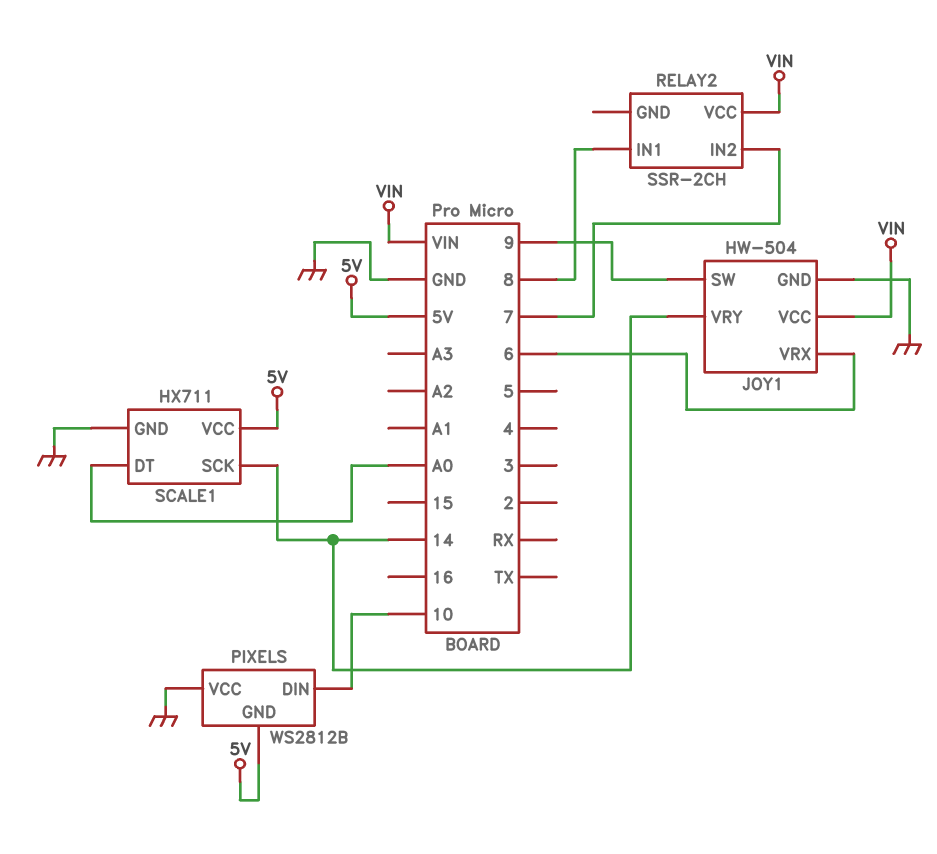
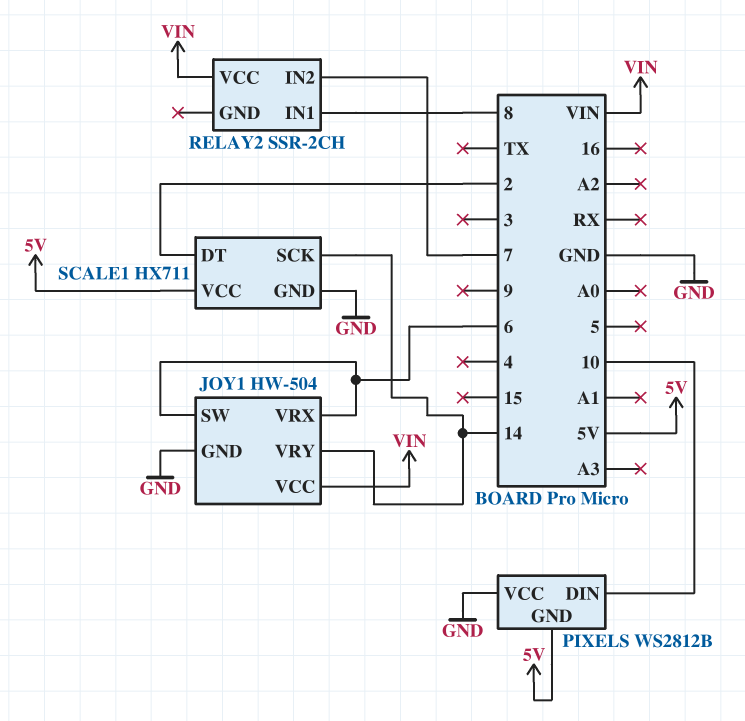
JOY1 pin SW: 9 -> 6
SCALE1 pin DT: A0 -> 2

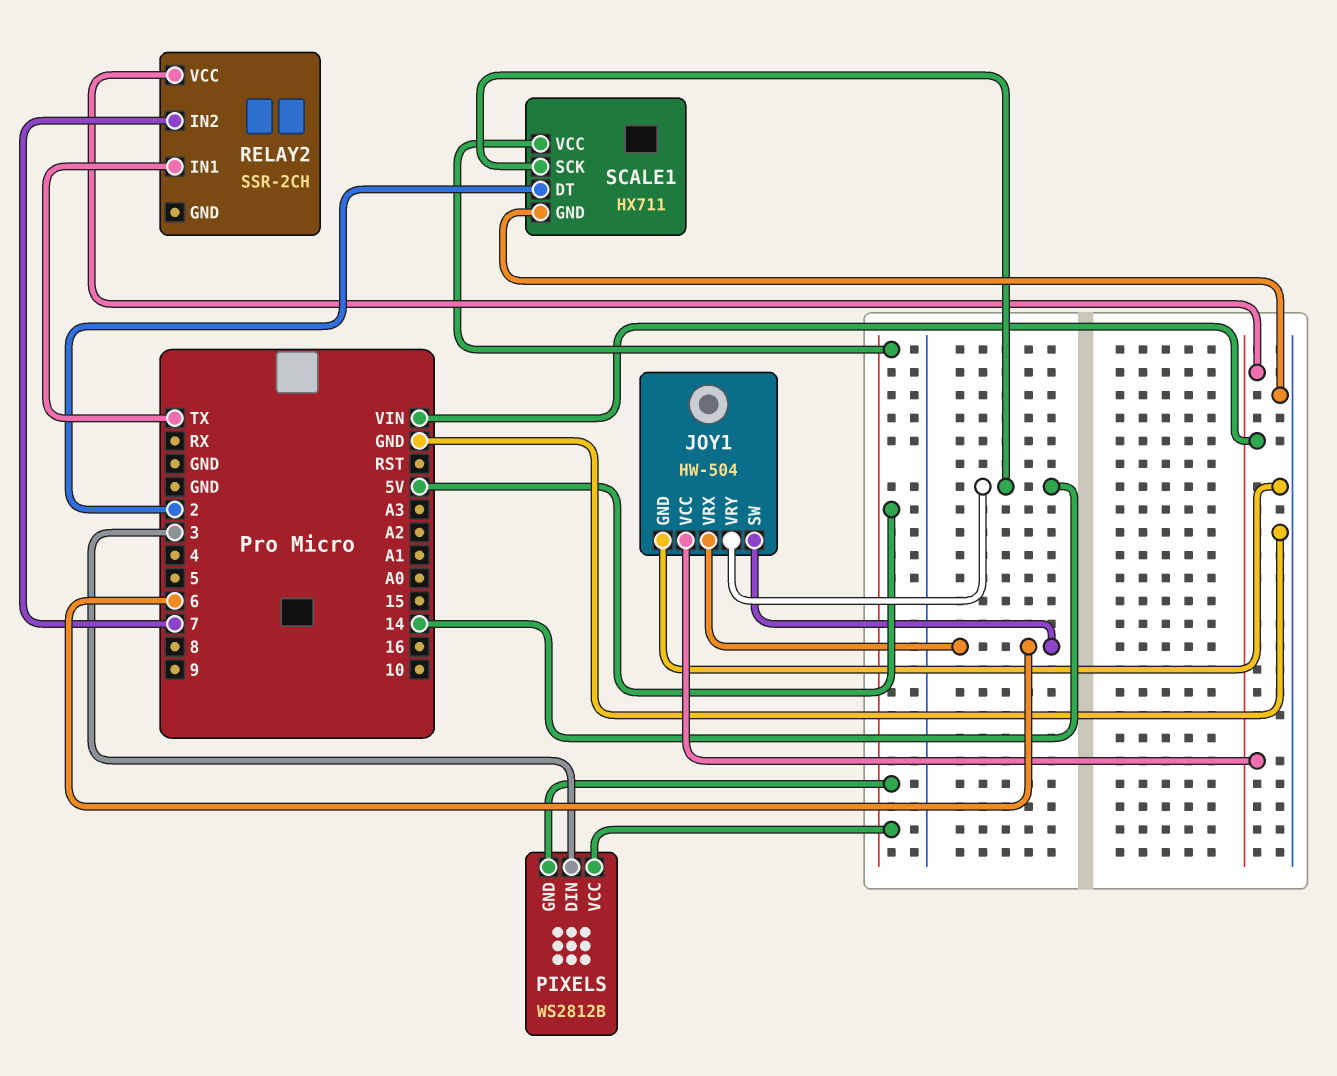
PIXELS pin DIN: 10 -> 3
PIXELS pin VCC: GND -> 5V
RELAY2 pin IN1: 8 -> TX

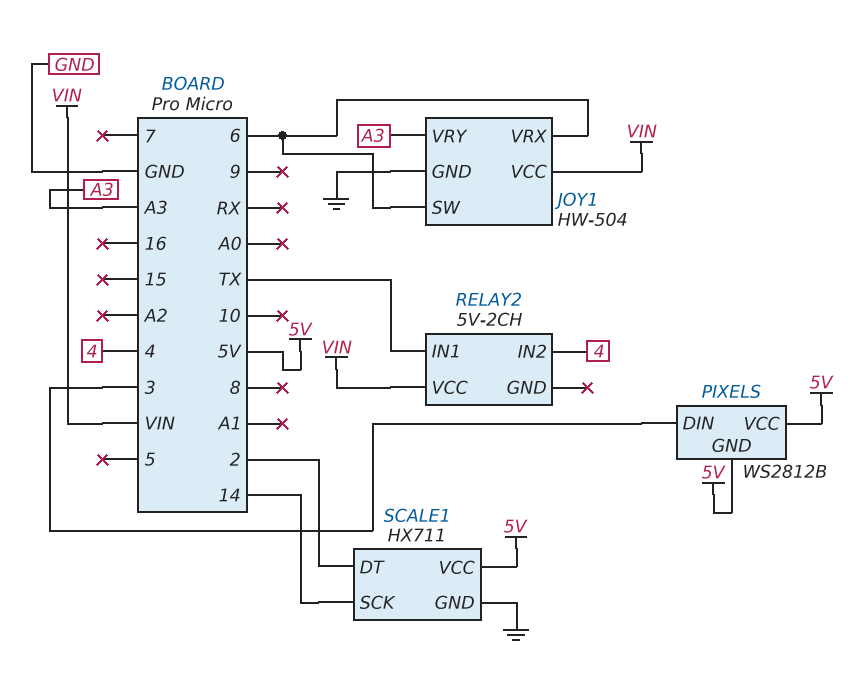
JOY1 pin VRY: 14 -> A3
RELAY2: SSR-2CH -> 5V-2CH
RELAY2 pin IN2: 7 -> 4

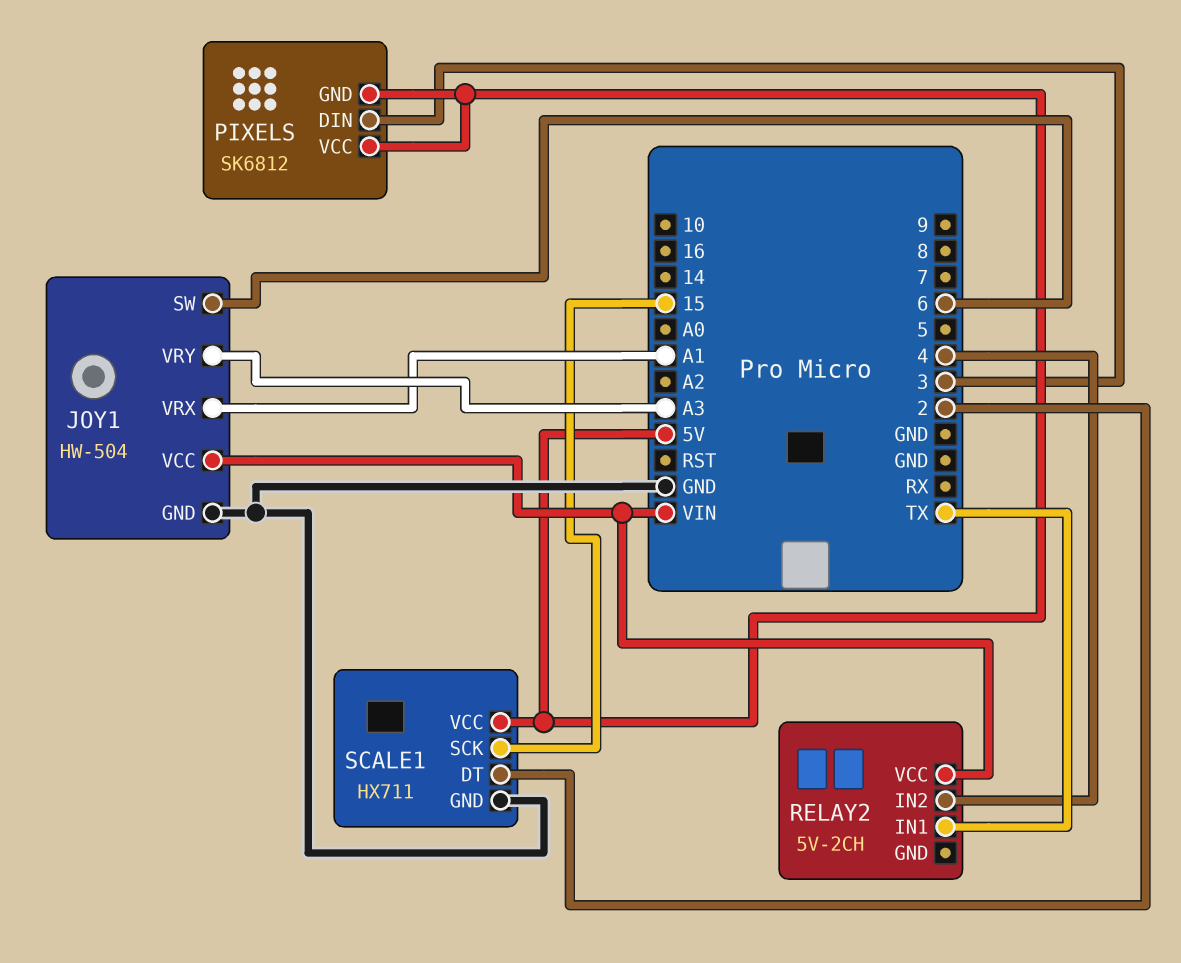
JOY1 pin VRX: 6 -> A1
PIXELS: WS2812B -> SK6812
SCALE1 pin SCK: 14 -> 15

